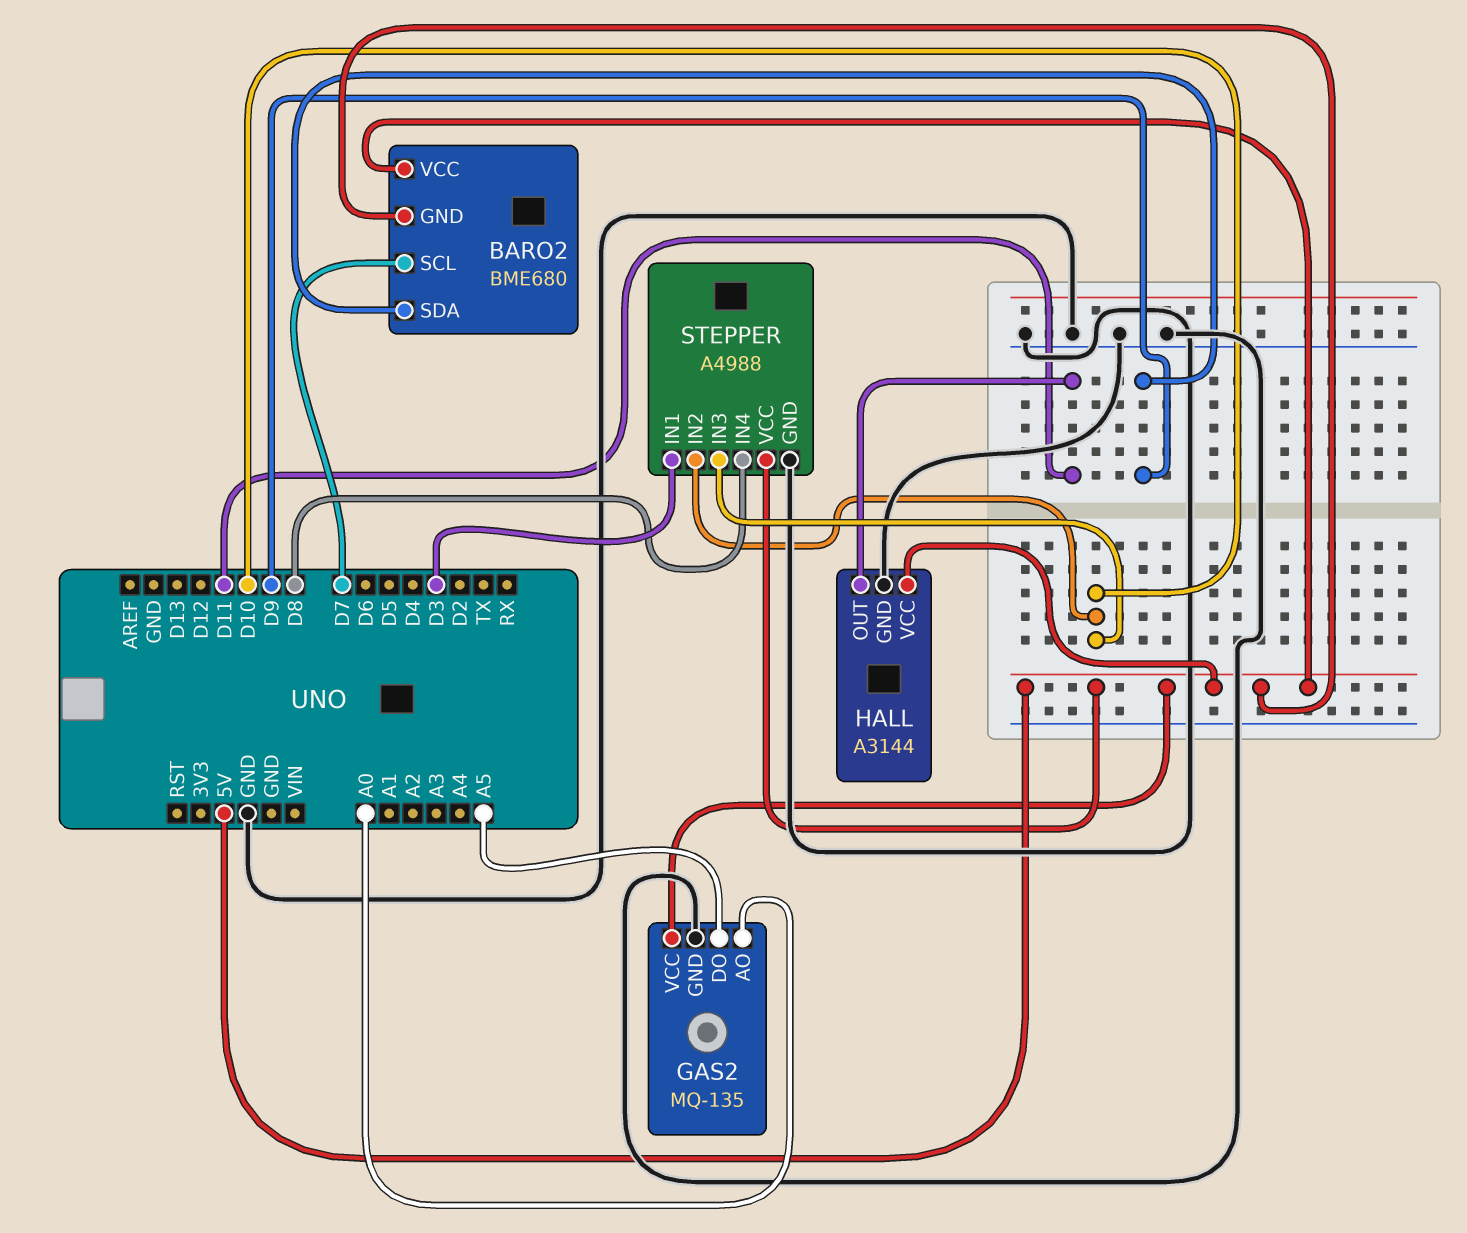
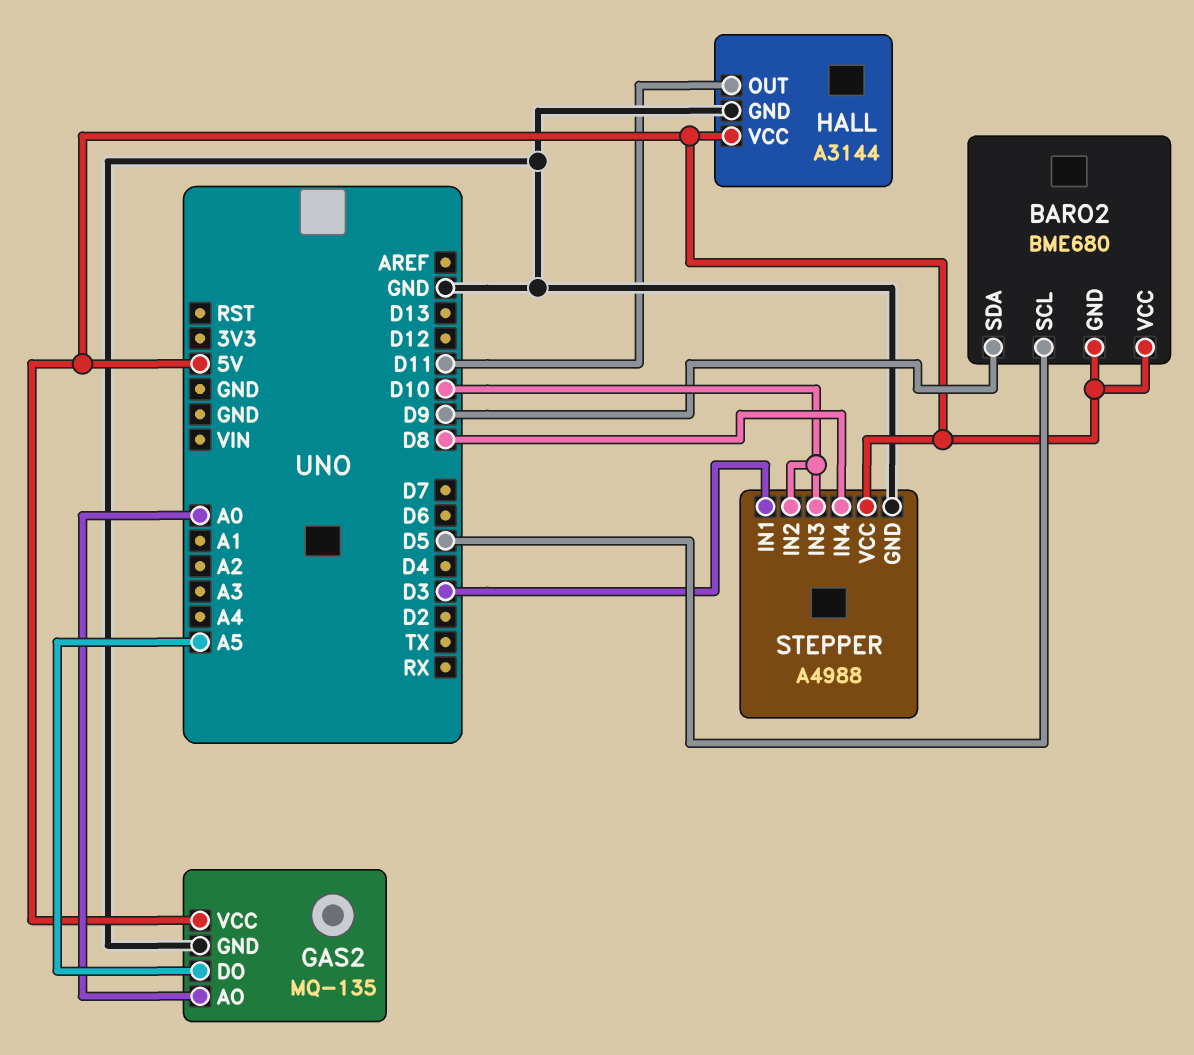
BARO2 pin SCL: D7 -> D5

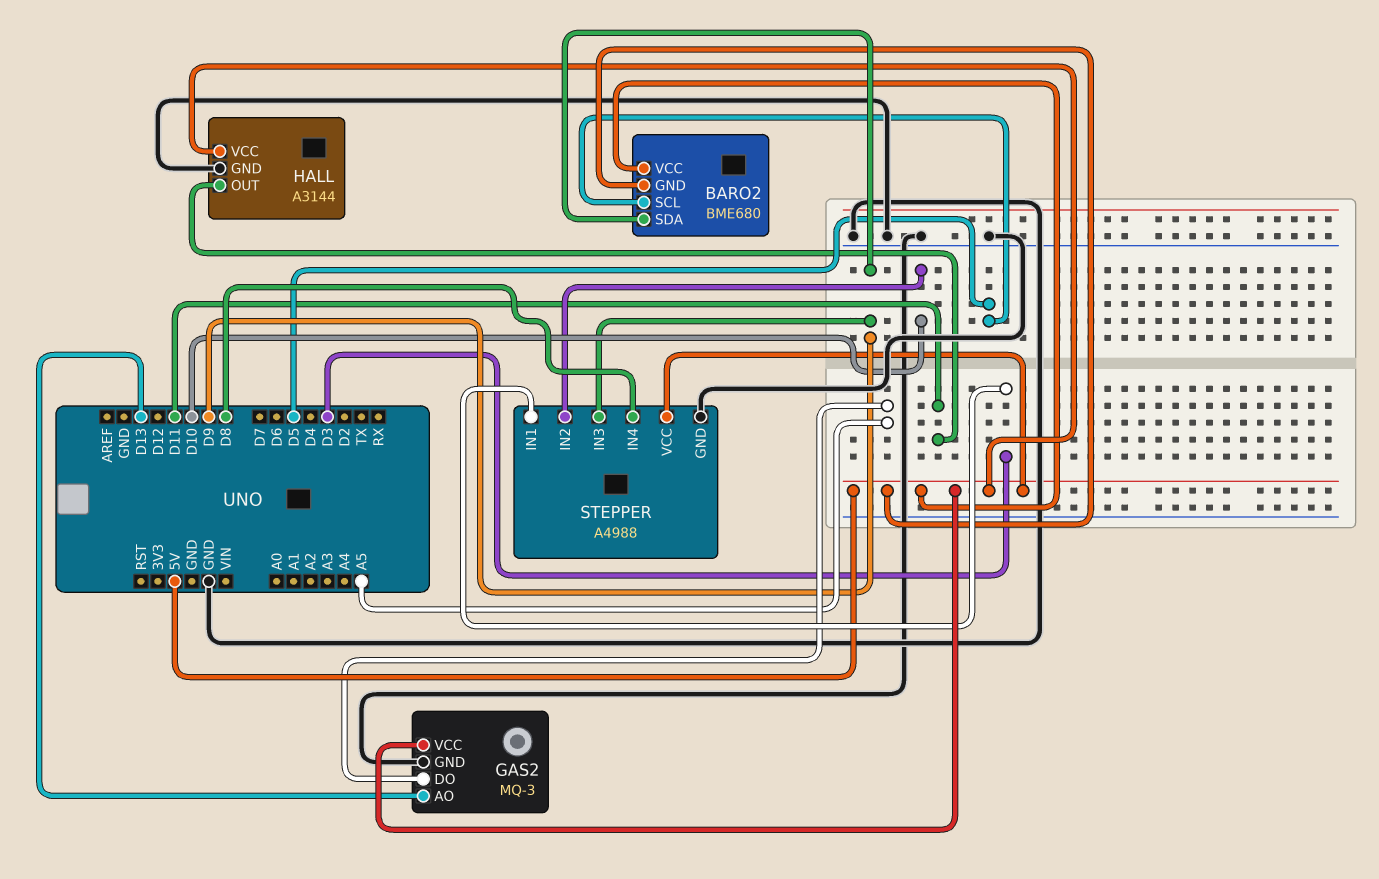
GAS2: MQ-135 -> MQ-3
GAS2 pin AO: A0 -> D13
STEPPER pin IN3: D10 -> D9

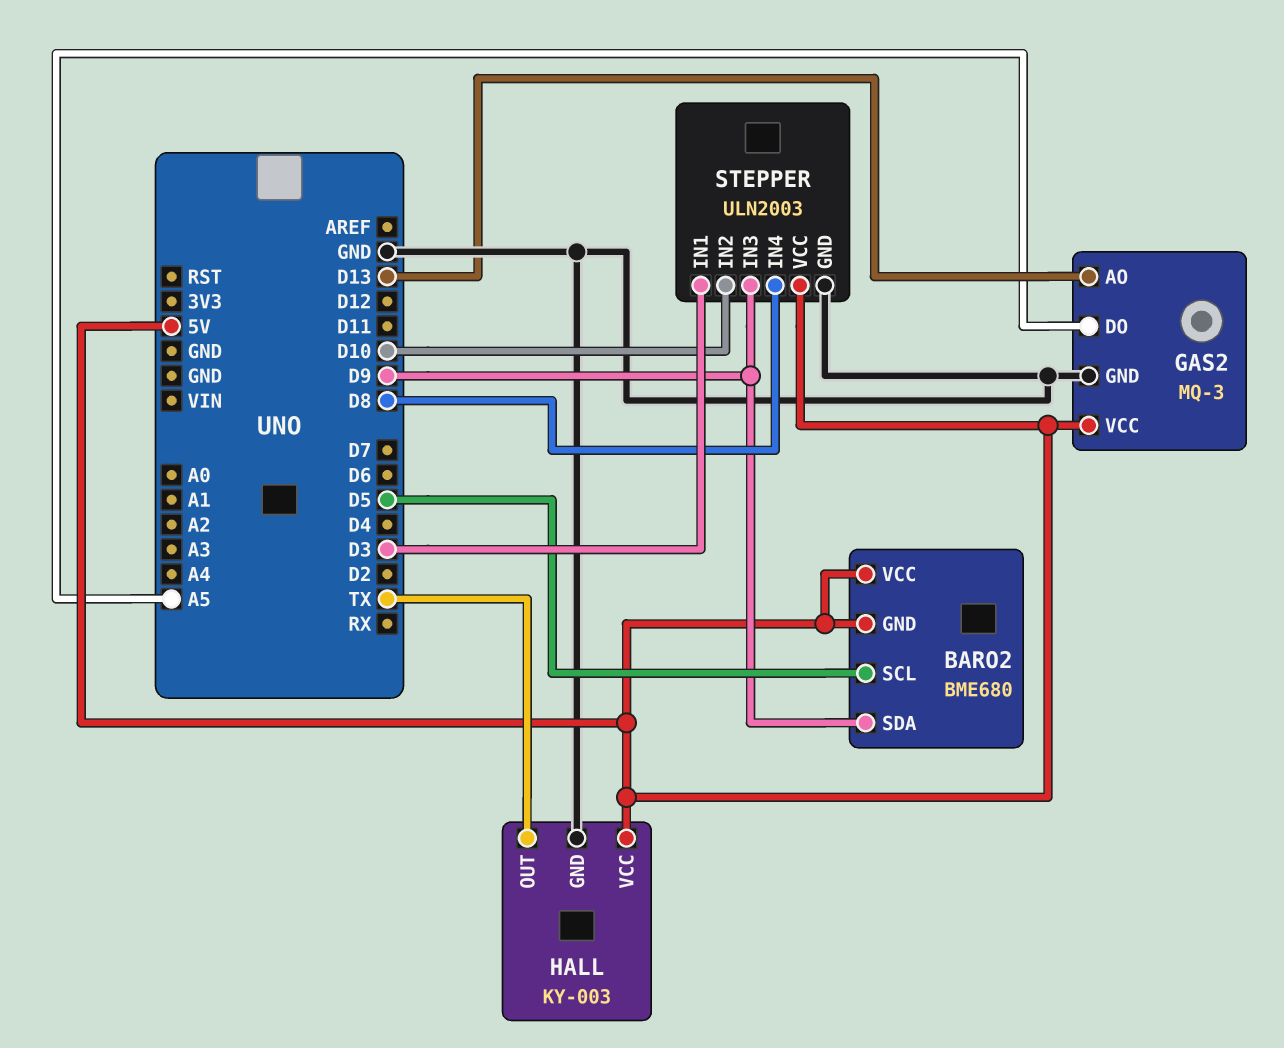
HALL: A3144 -> KY-003
HALL pin OUT: D11 -> TX
STEPPER: A4988 -> ULN2003

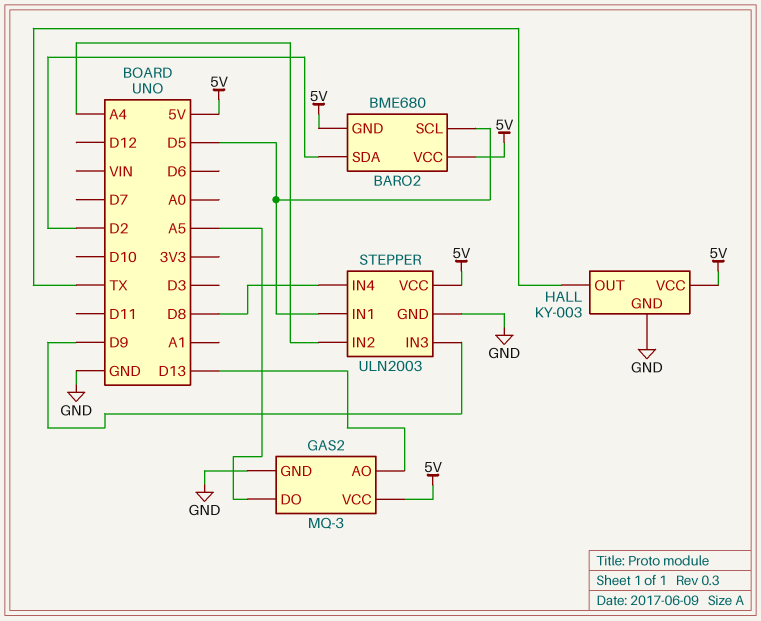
BARO2 pin SDA: D9 -> D2
STEPPER pin IN1: D3 -> D5
STEPPER pin IN2: D10 -> A4

